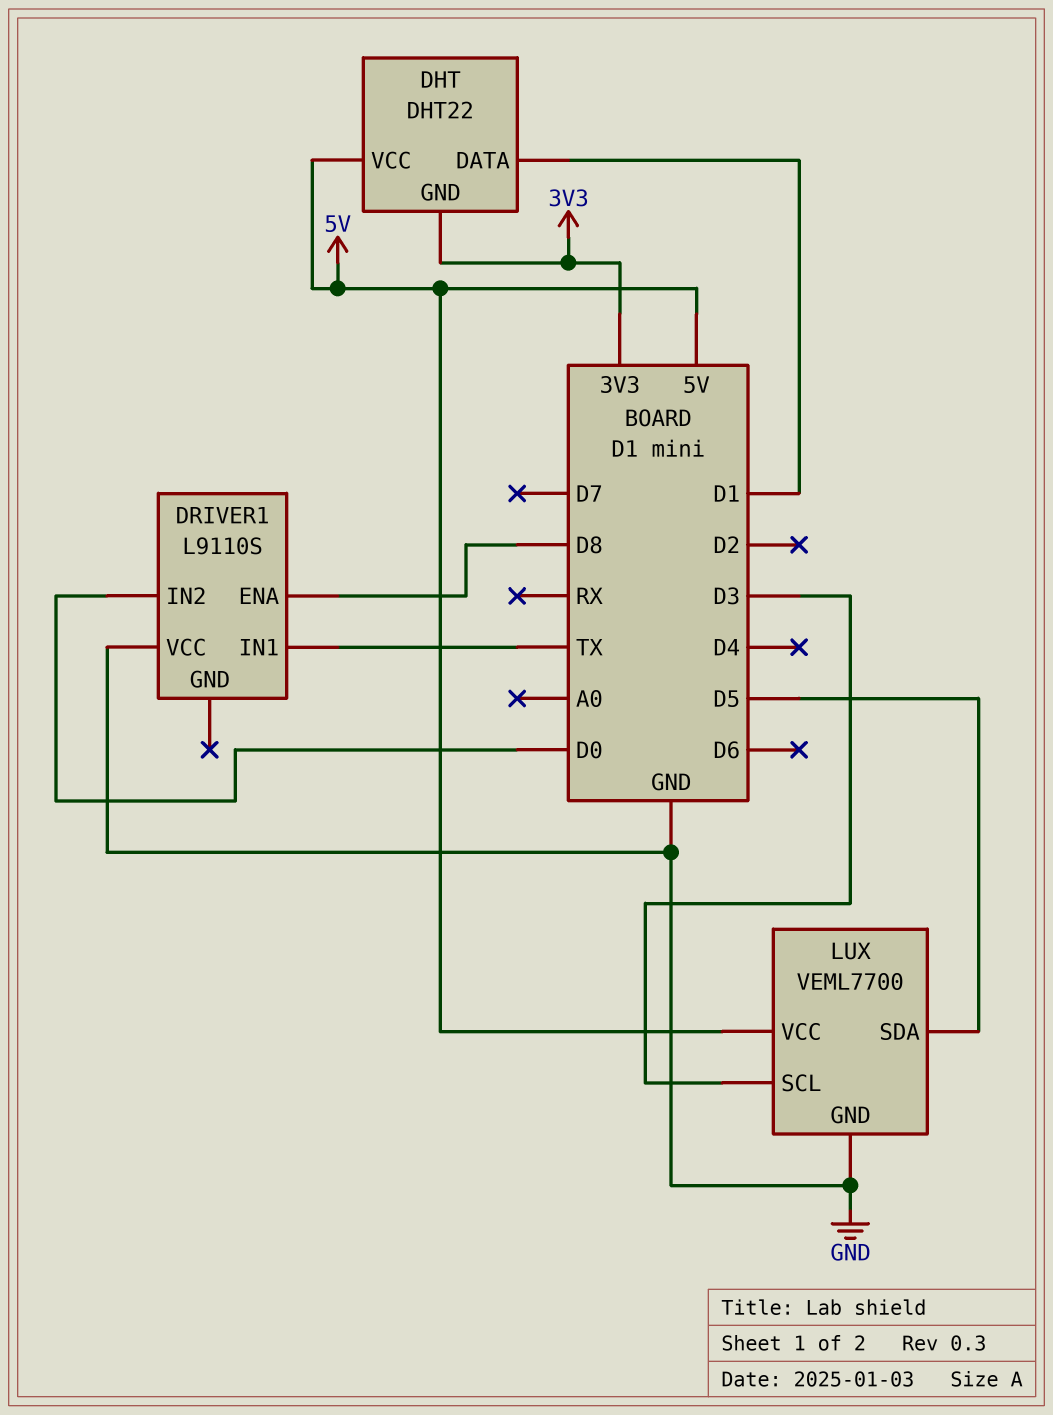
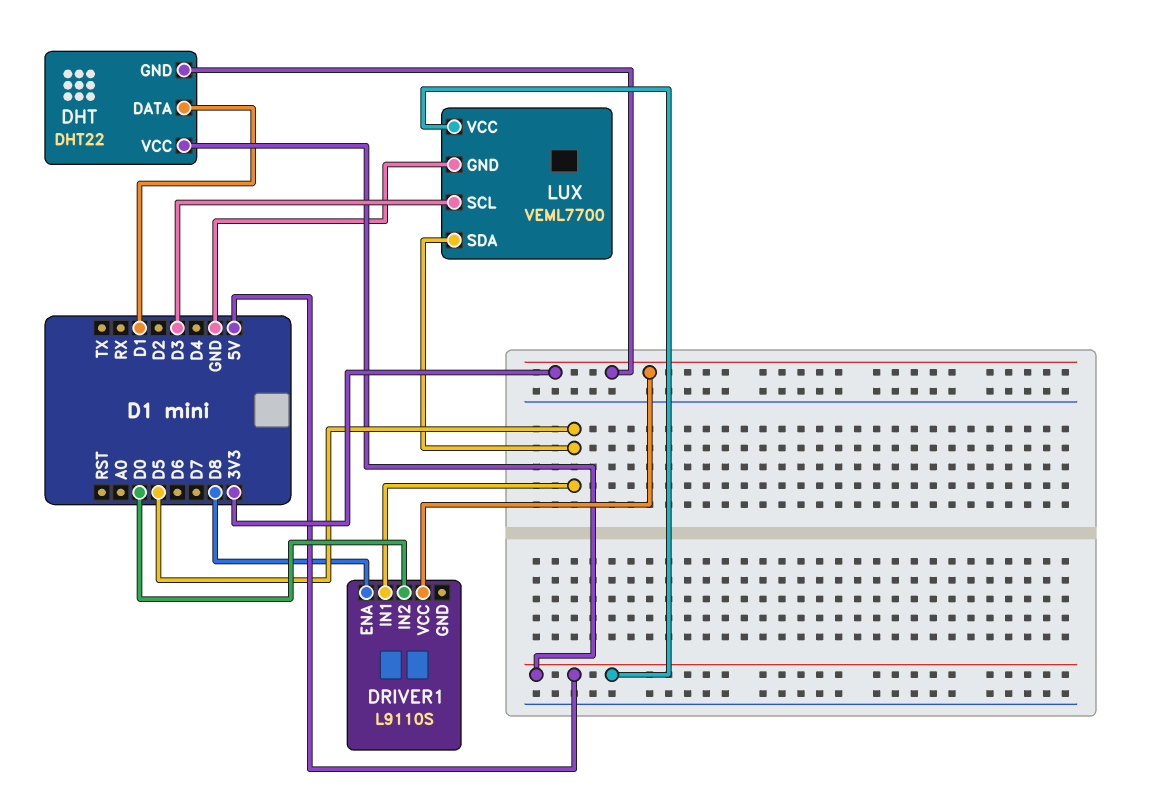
DRIVER1 pin IN1: TX -> D5
DRIVER1 pin VCC: GND -> 3V3

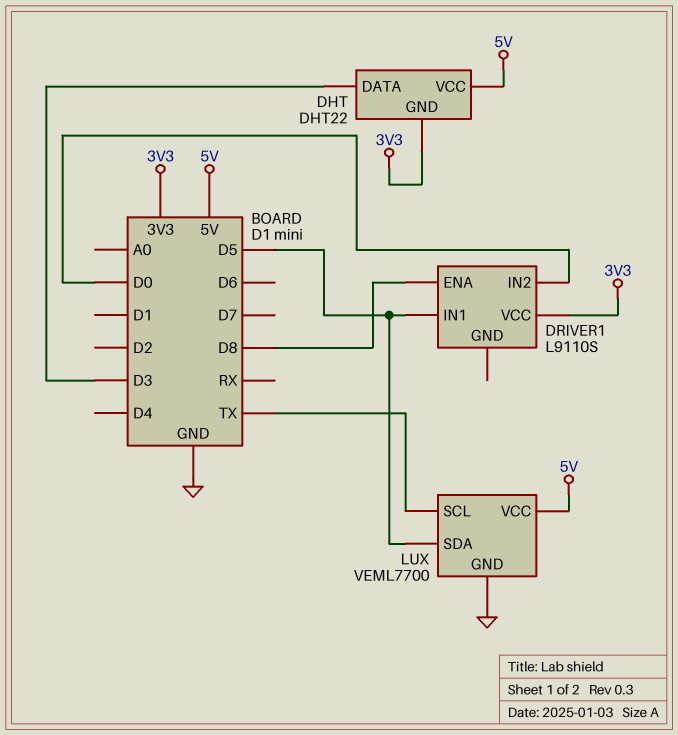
DHT pin DATA: D1 -> D3
LUX pin SCL: D3 -> TX

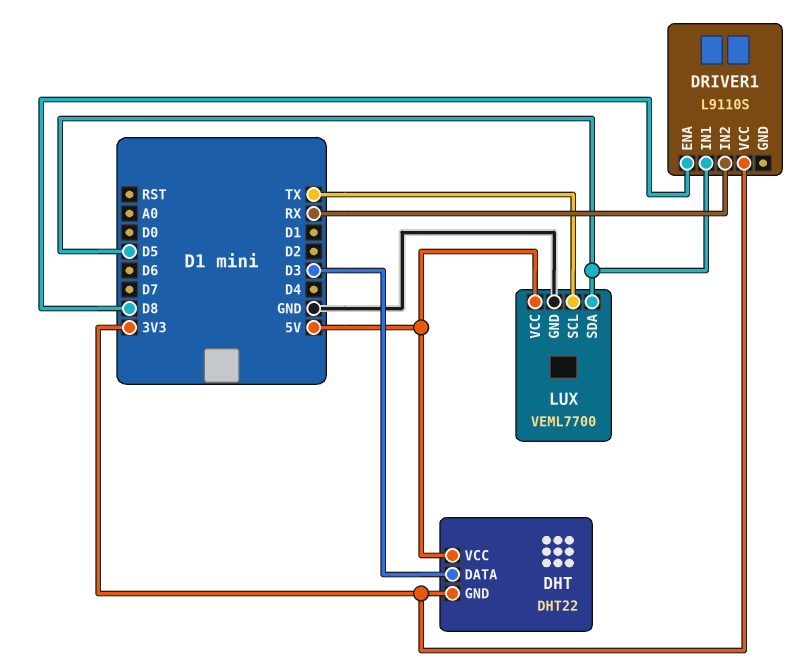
DRIVER1 pin IN2: D0 -> RX

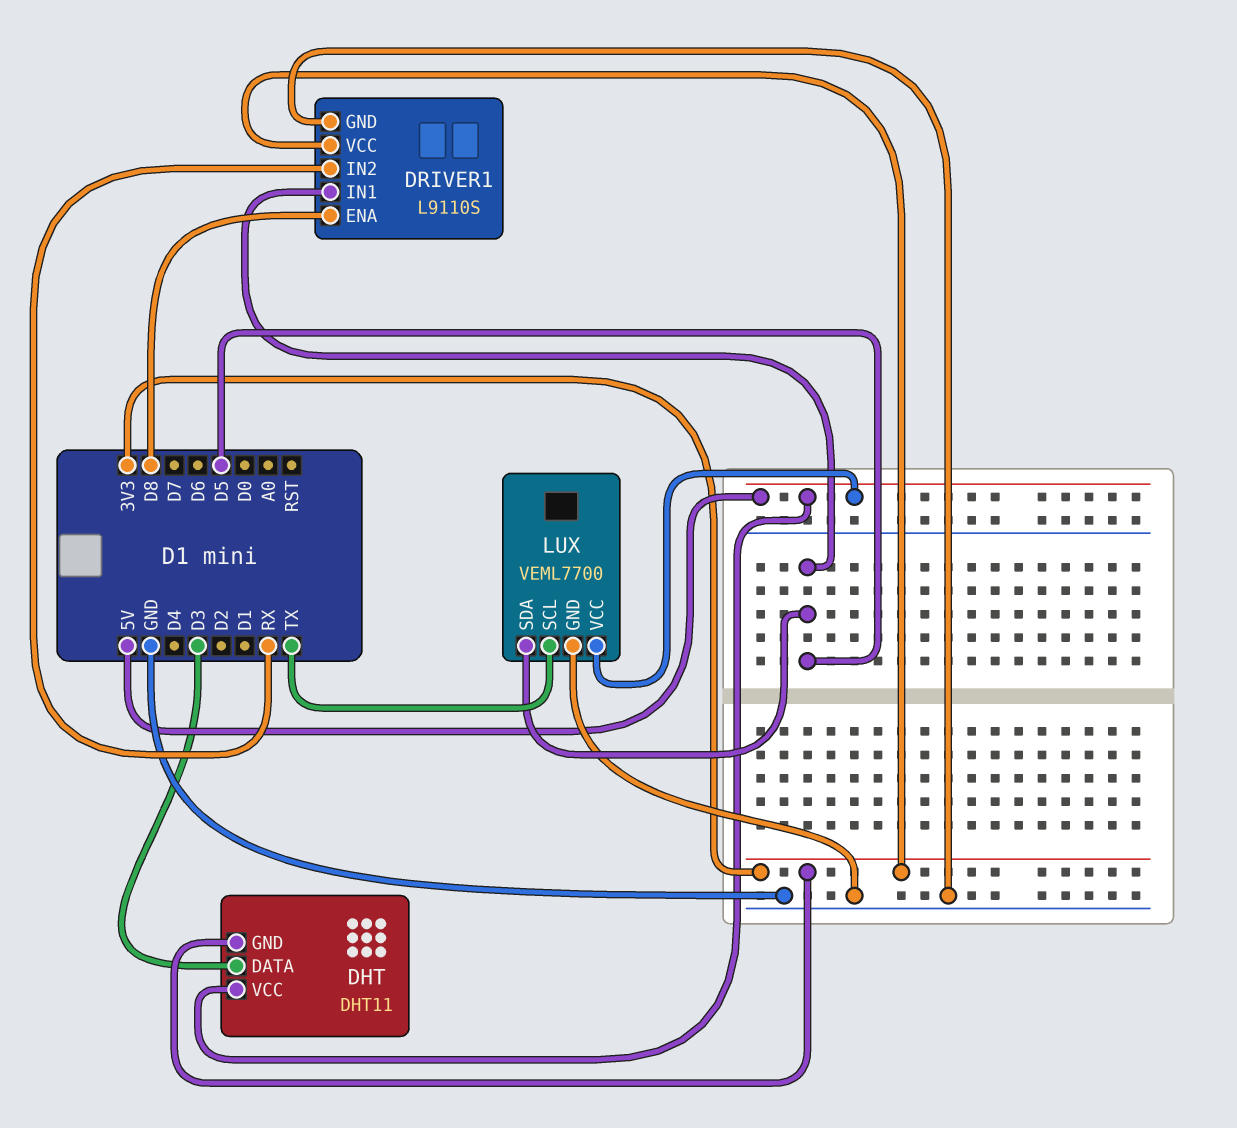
DHT: DHT22 -> DHT11
DRIVER1 pin GND: none -> GND

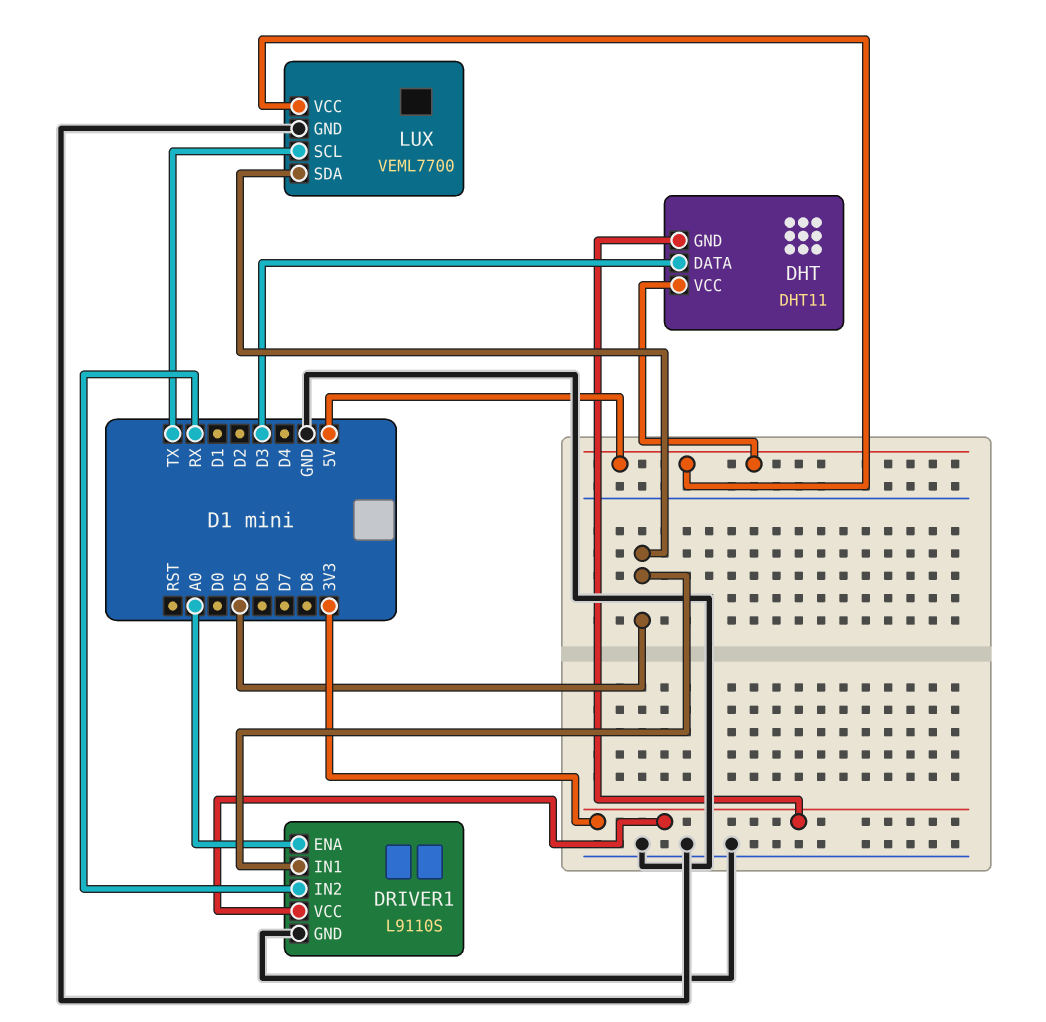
DRIVER1 pin ENA: D8 -> A0

